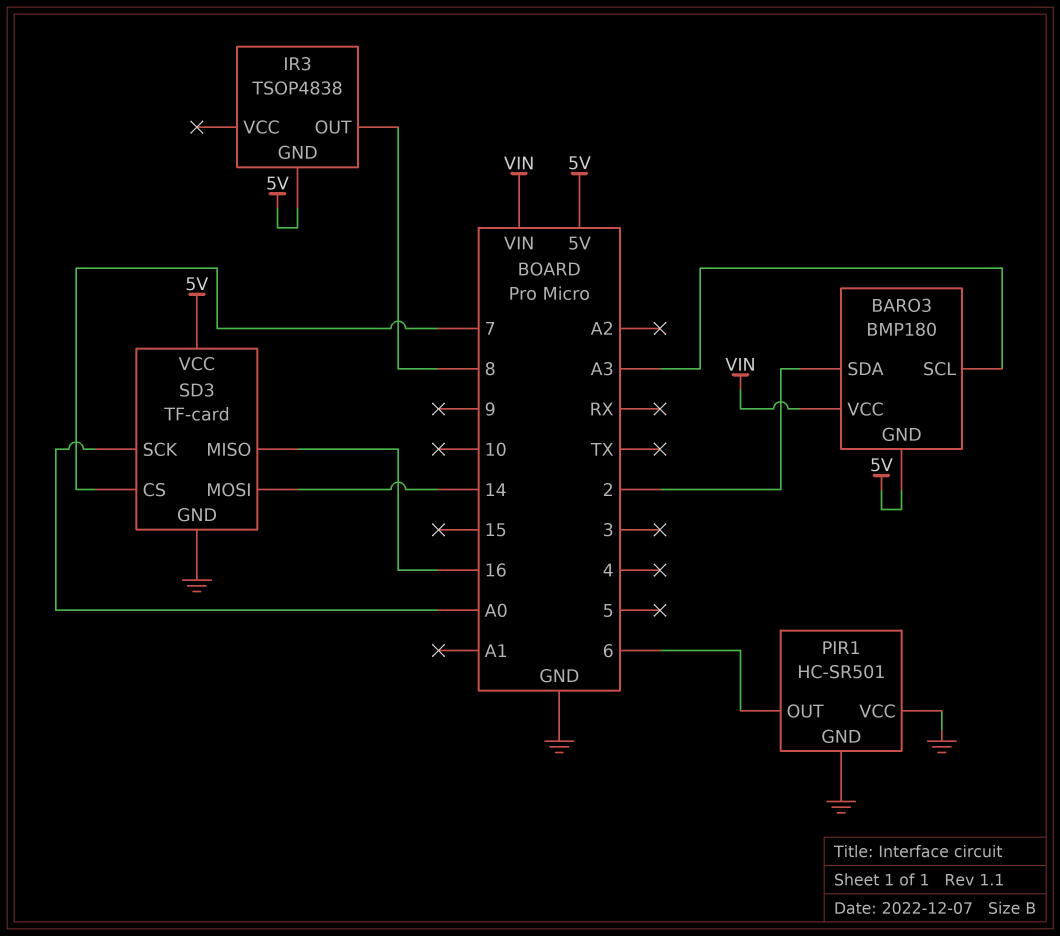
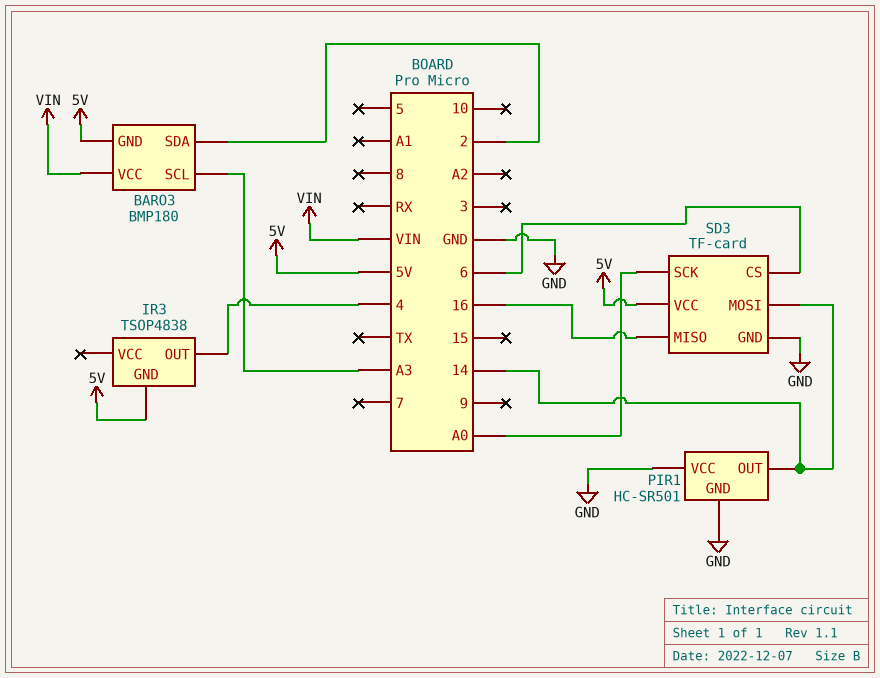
IR3 pin OUT: 8 -> 4
PIR1 pin OUT: 6 -> 14
SD3 pin CS: 7 -> 6

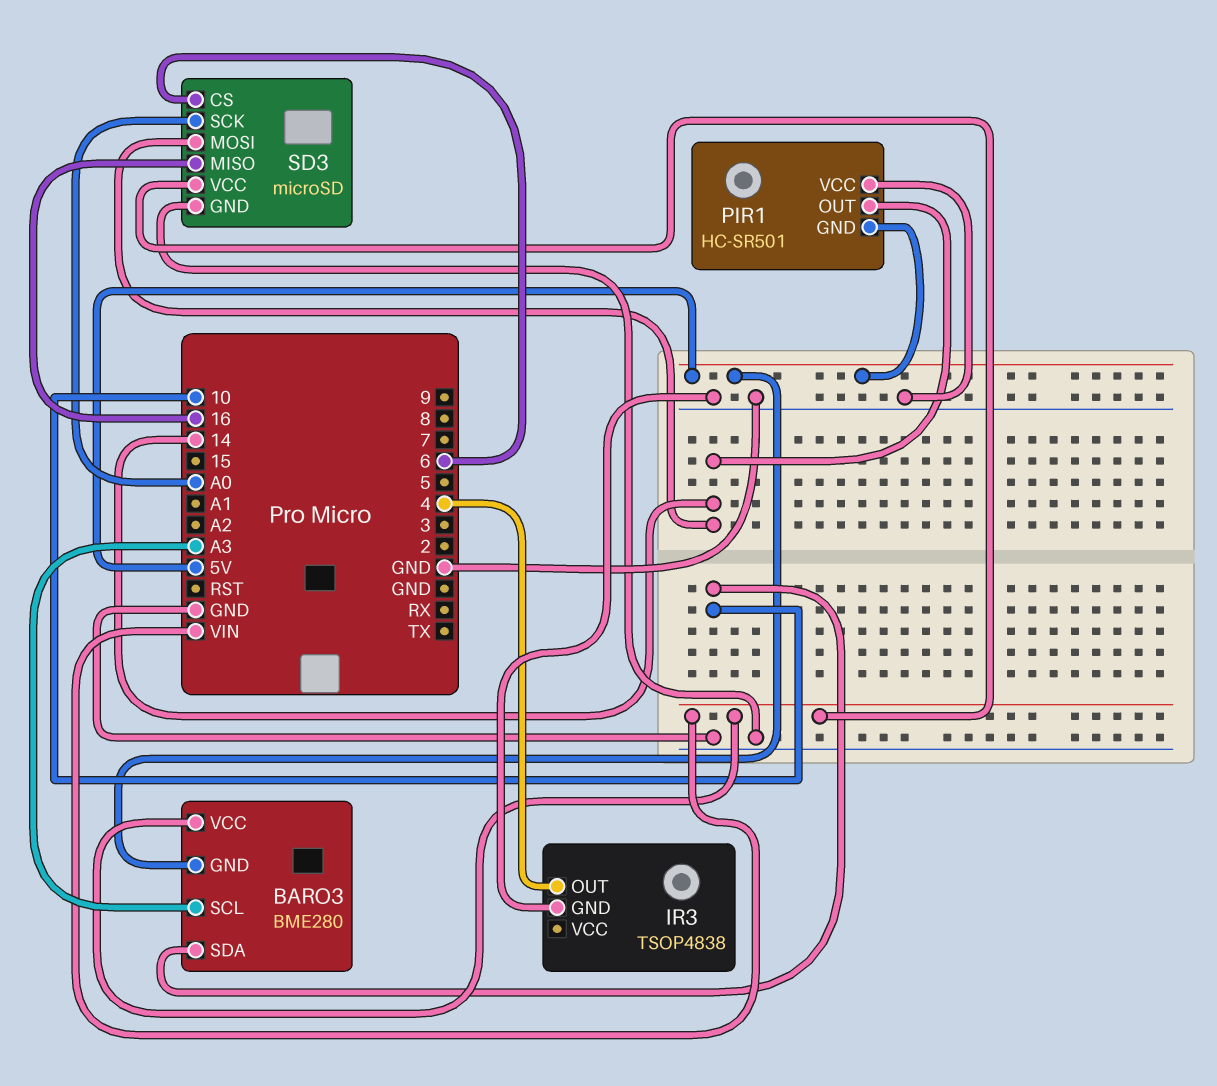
BARO3: BMP180 -> BME280
BARO3 pin SDA: 2 -> 10
IR3 pin GND: 5V -> GND
PIR1 pin GND: GND -> 5V
SD3: TF-card -> microSD
SD3 pin VCC: 5V -> VIN

